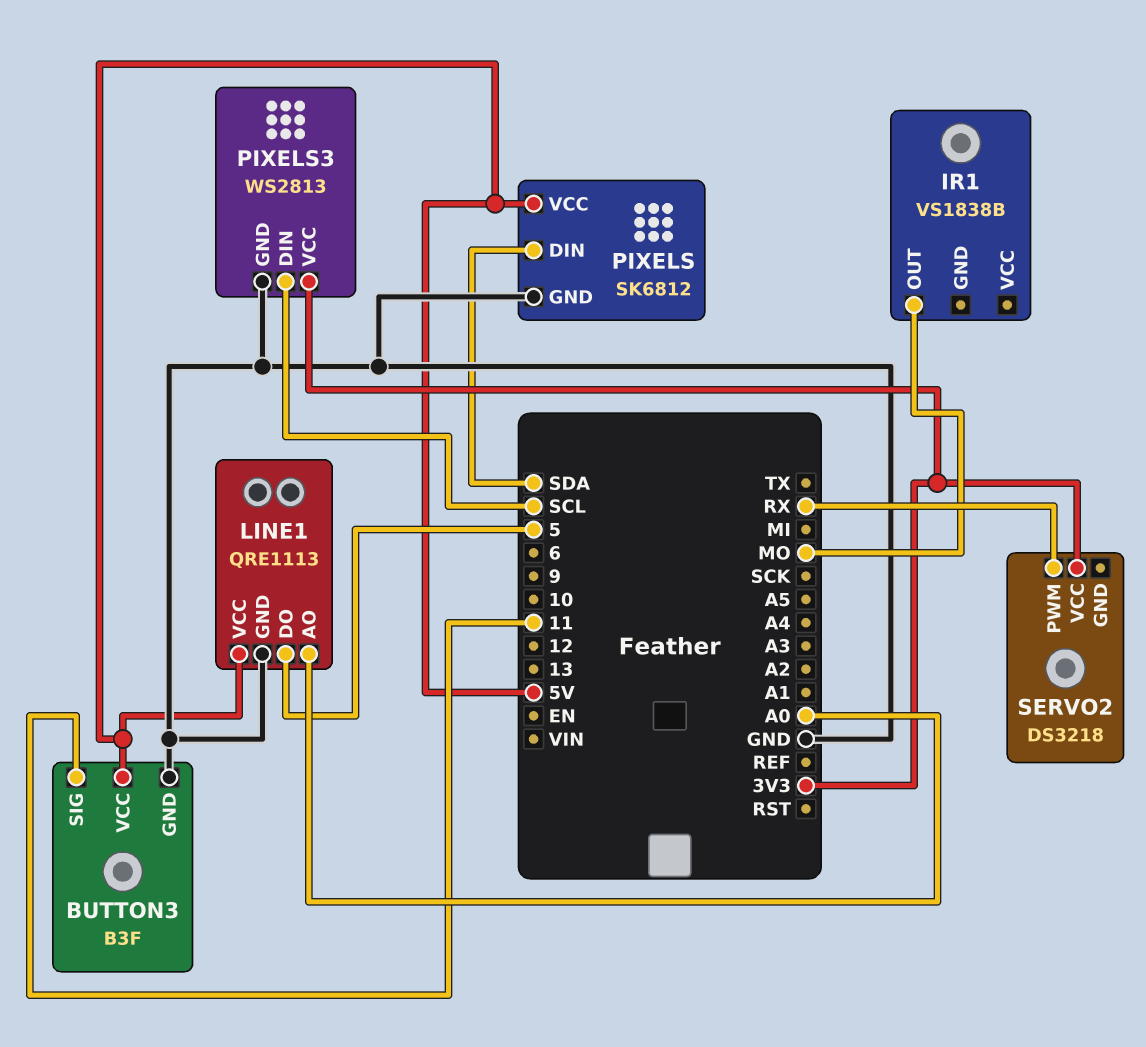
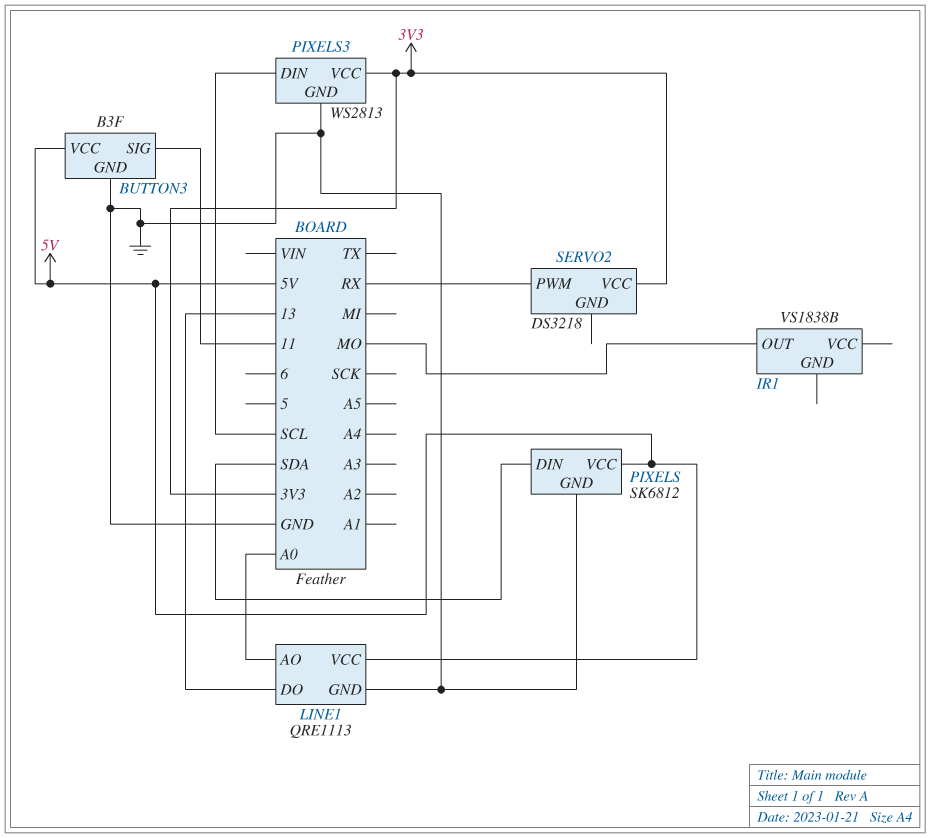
LINE1 pin DO: 5 -> 13

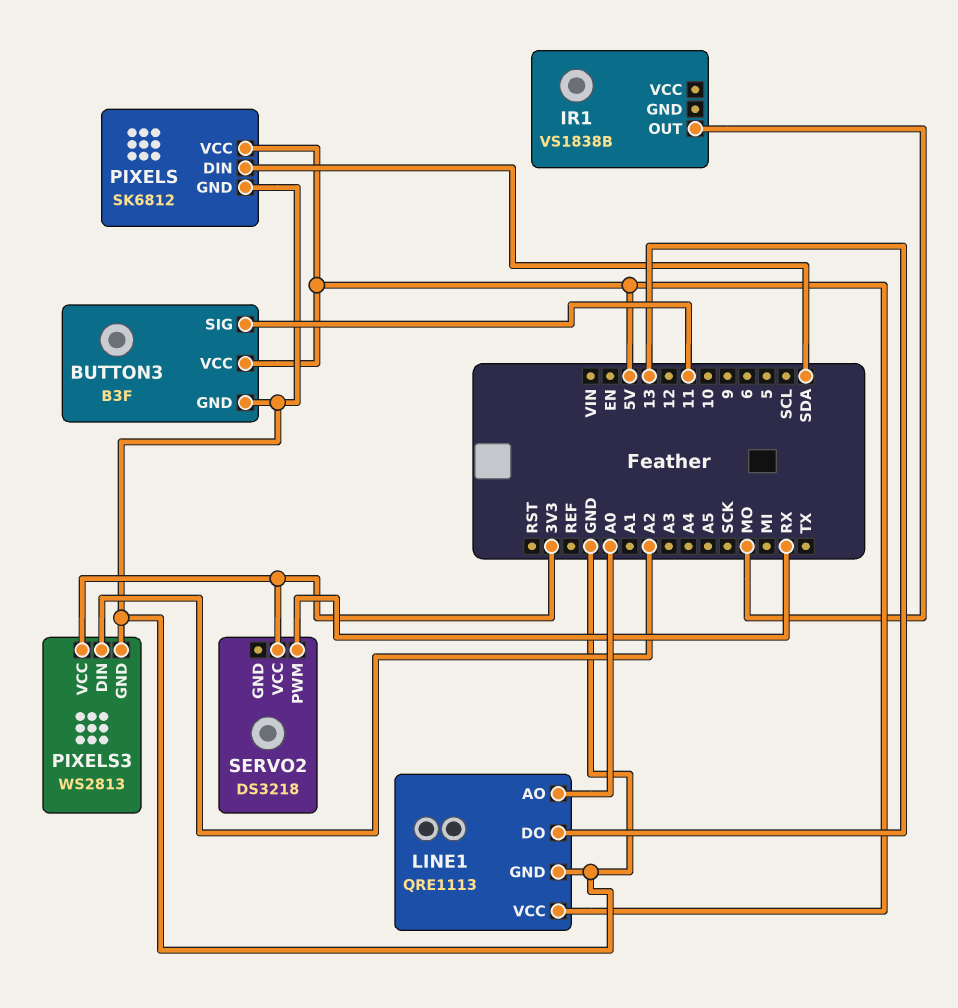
PIXELS3 pin DIN: SCL -> A2

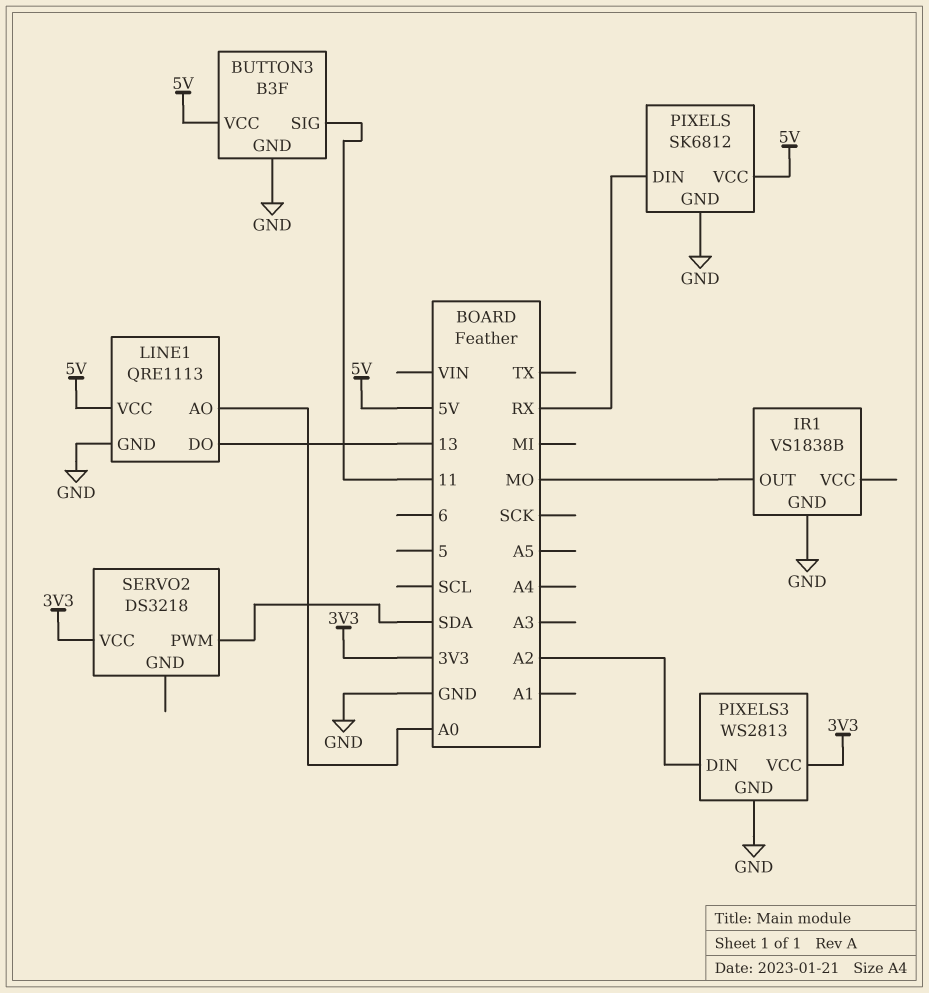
IR1 pin GND: none -> GND
PIXELS pin DIN: SDA -> RX
SERVO2 pin PWM: RX -> SDA

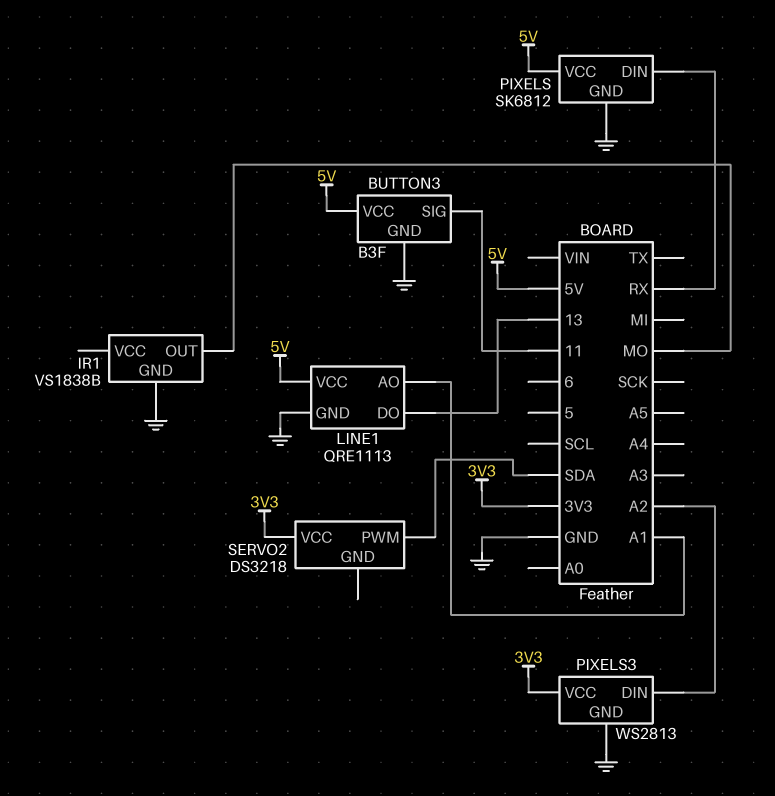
LINE1 pin AO: A0 -> A1

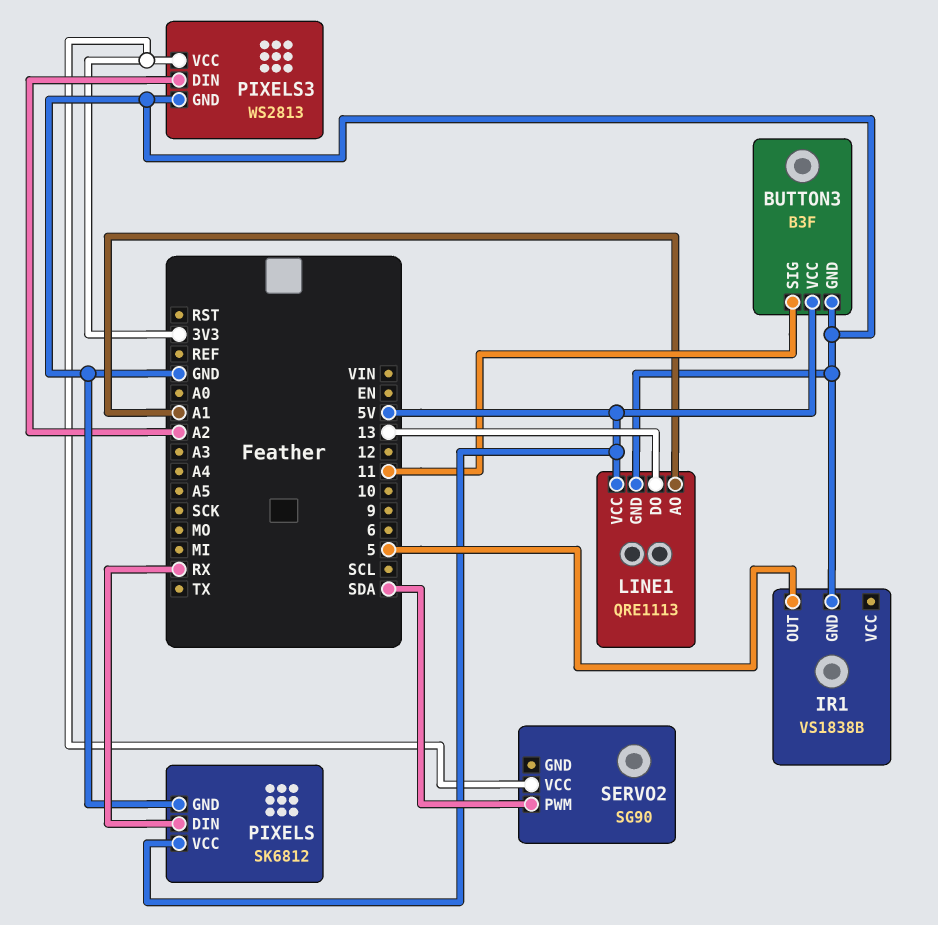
IR1 pin OUT: MO -> 5
SERVO2: DS3218 -> SG90

